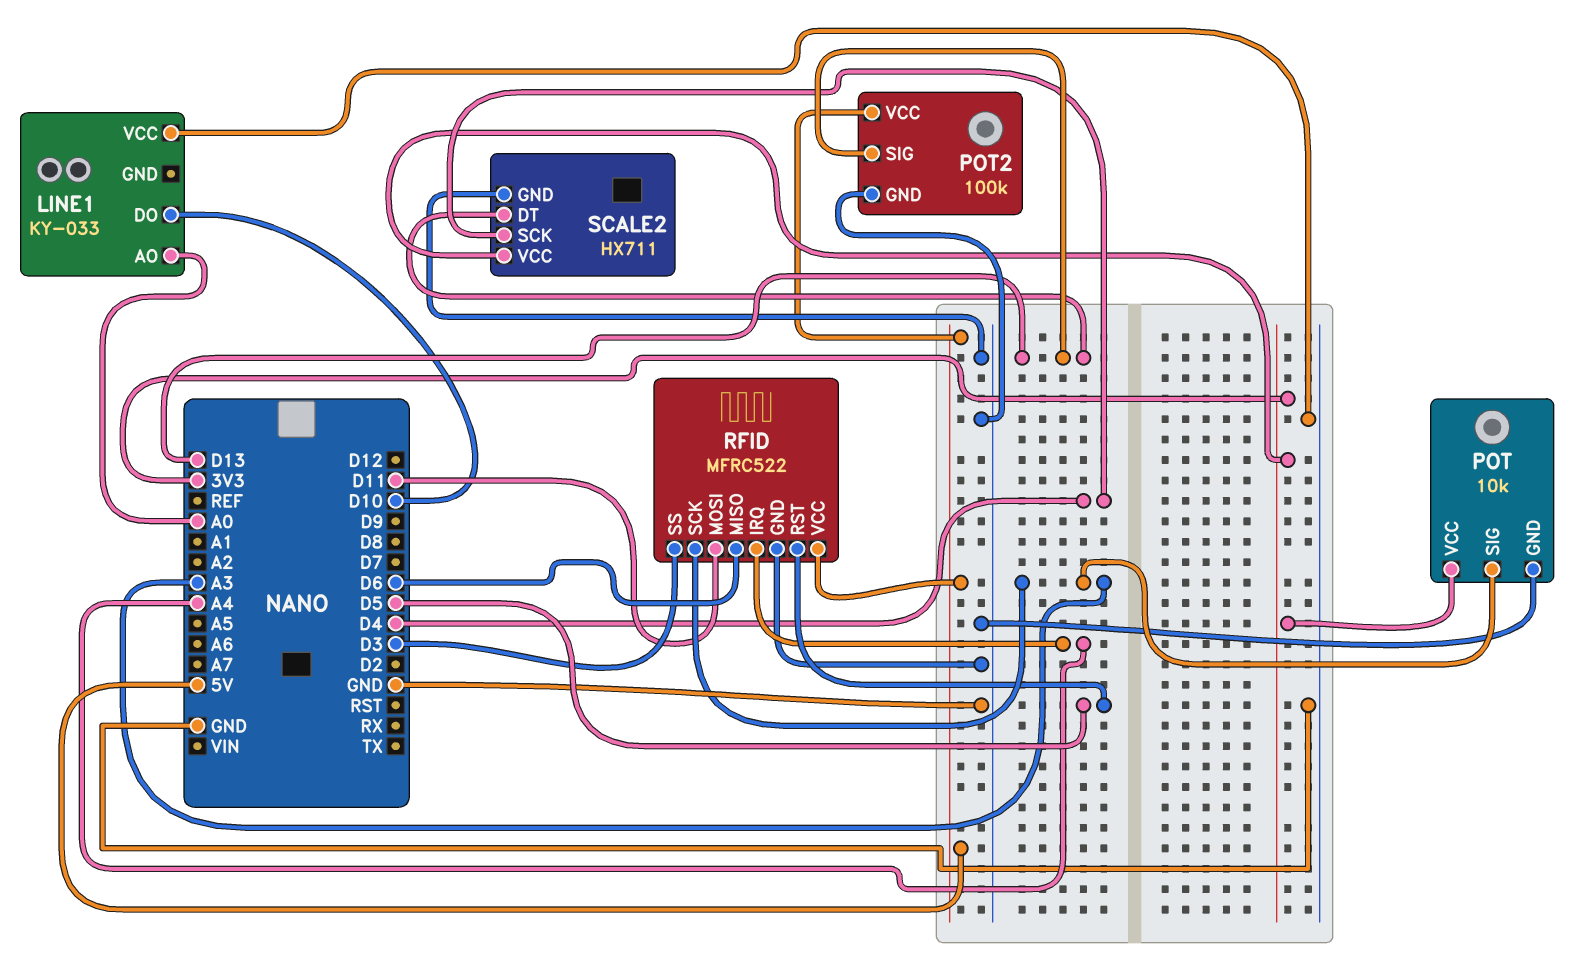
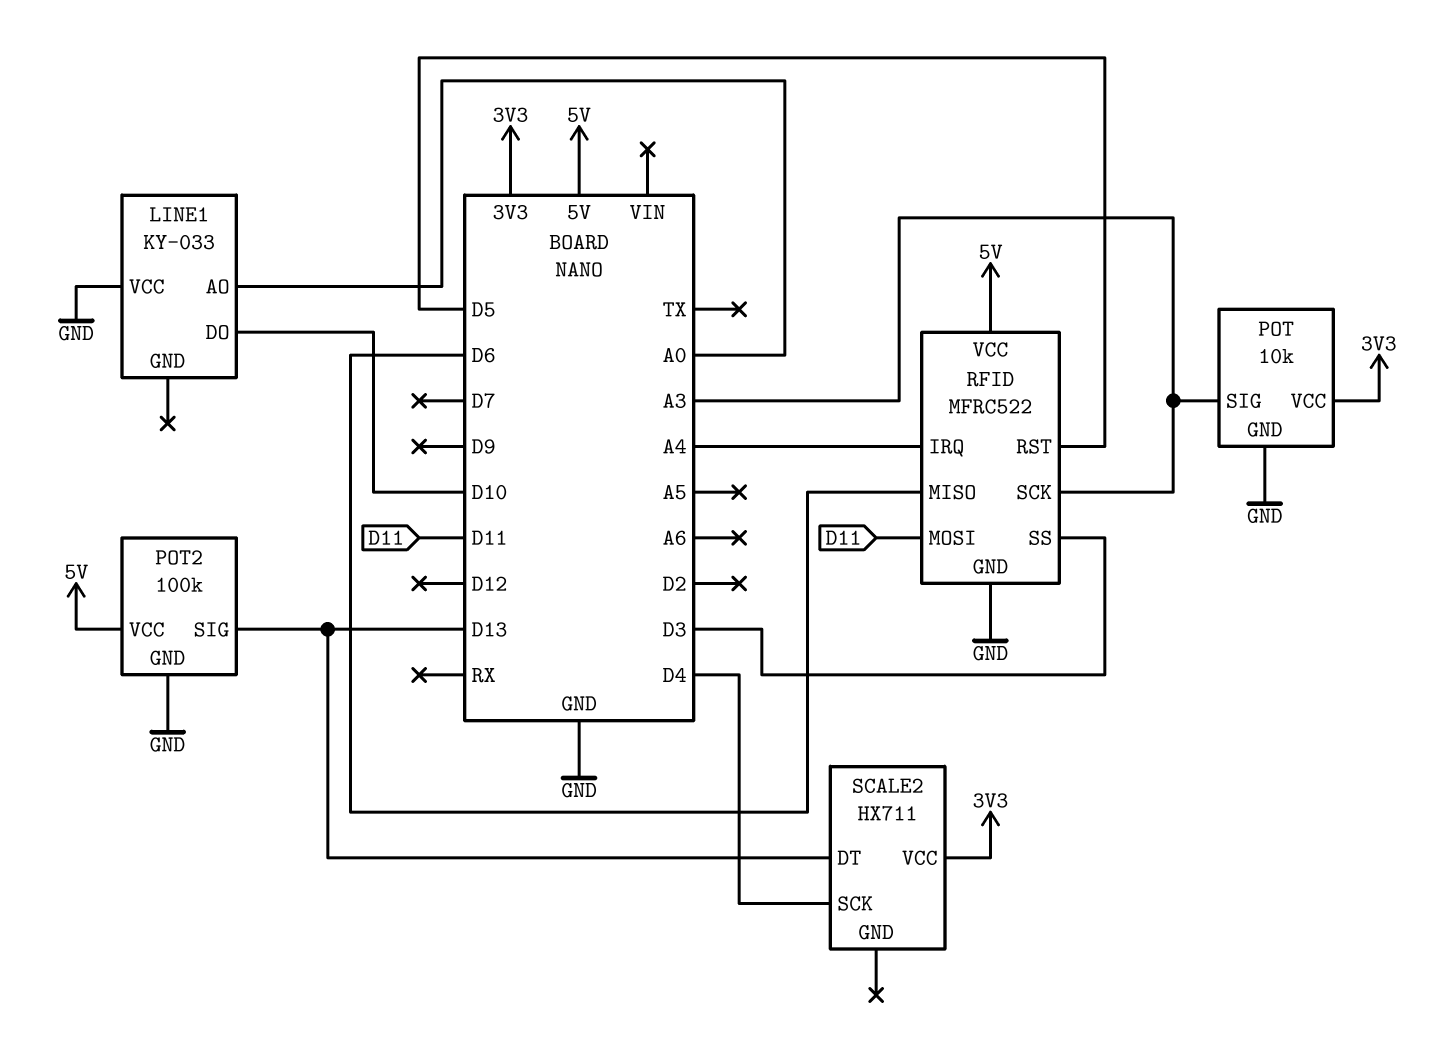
SCALE2 pin GND: GND -> none

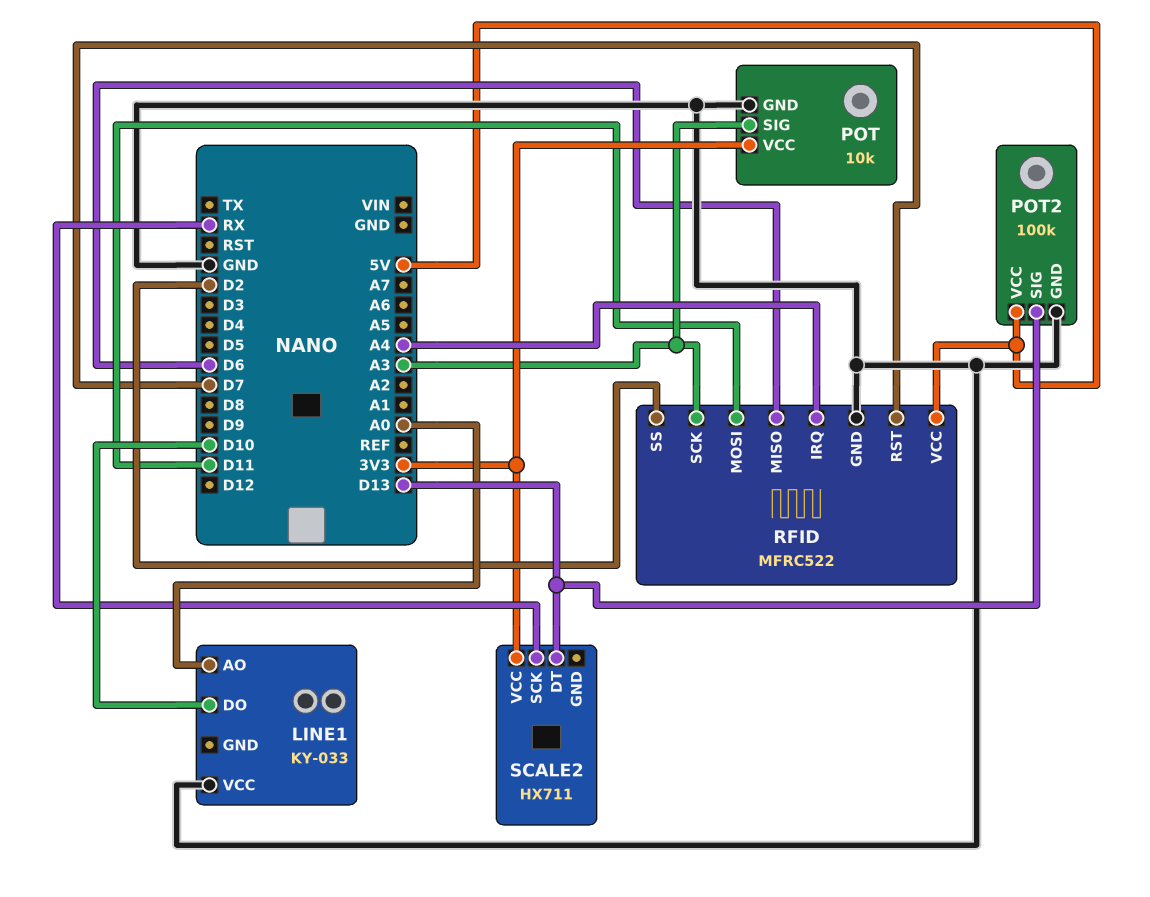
RFID pin RST: D5 -> D7
RFID pin SS: D3 -> D2
SCALE2 pin SCK: D4 -> RX

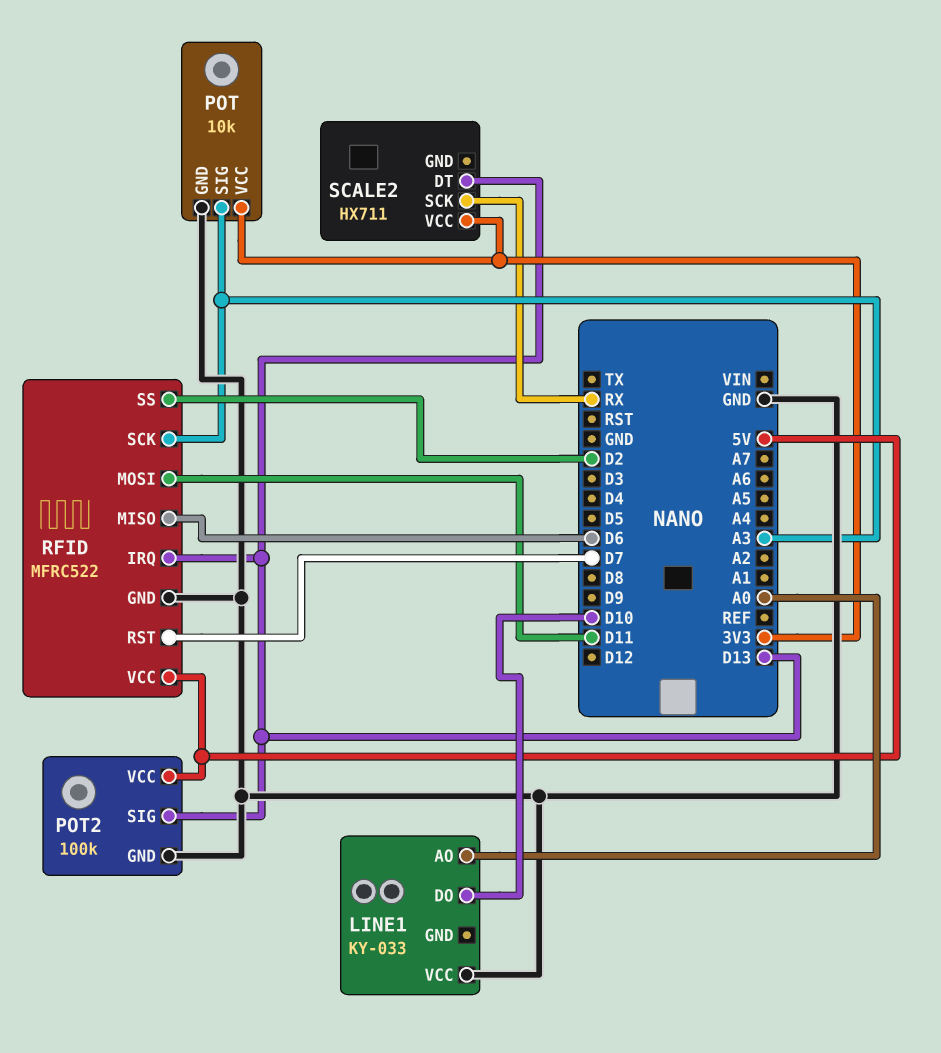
RFID pin IRQ: A4 -> D13

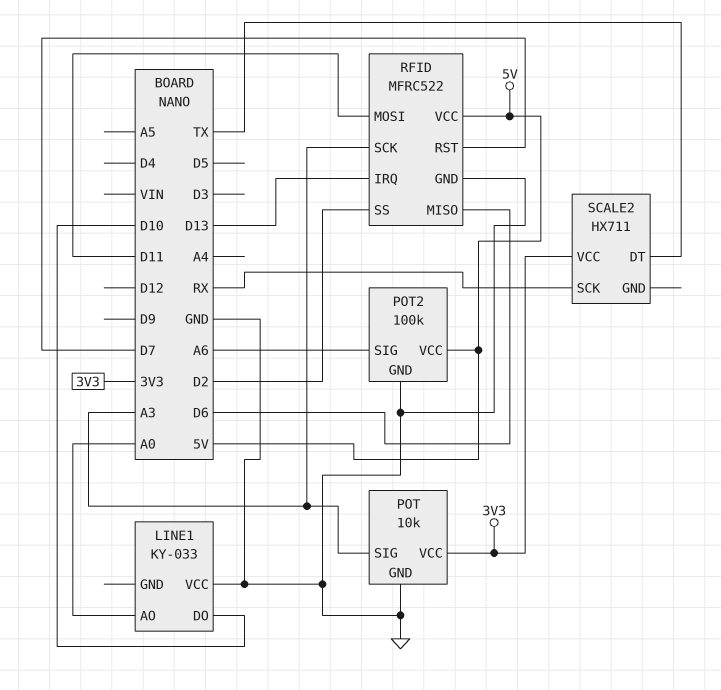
POT2 pin SIG: D13 -> A6
SCALE2 pin DT: D13 -> TX

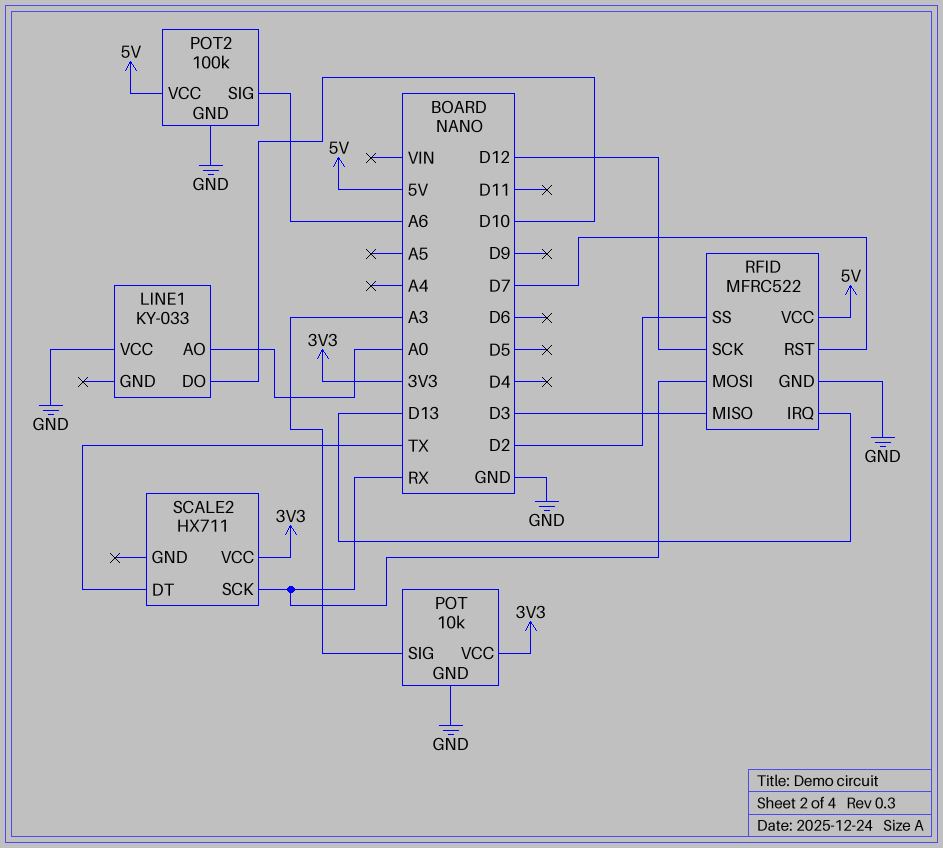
RFID pin MISO: D6 -> D3
RFID pin MOSI: D11 -> RX
RFID pin SCK: A3 -> D12

